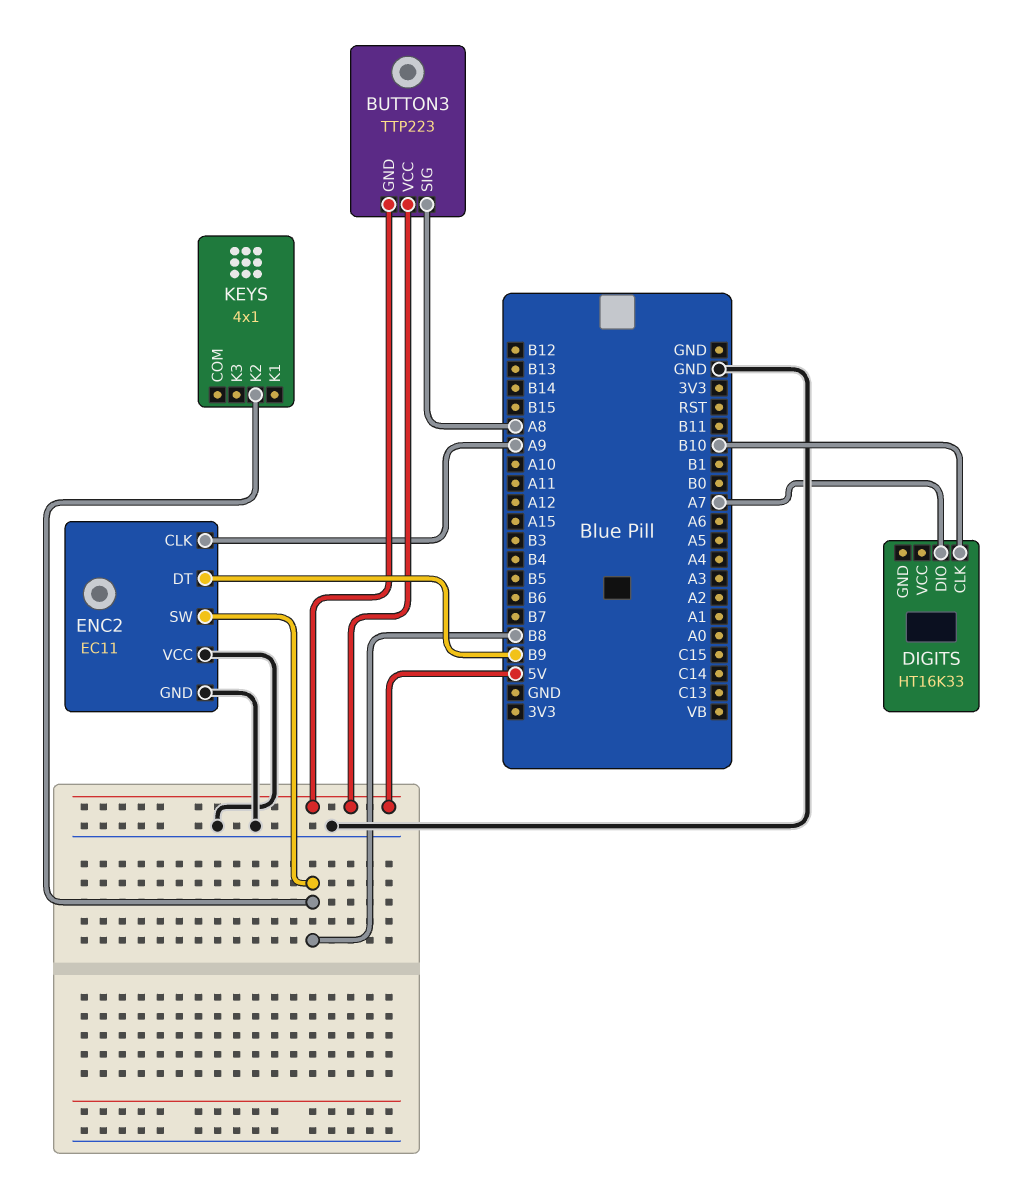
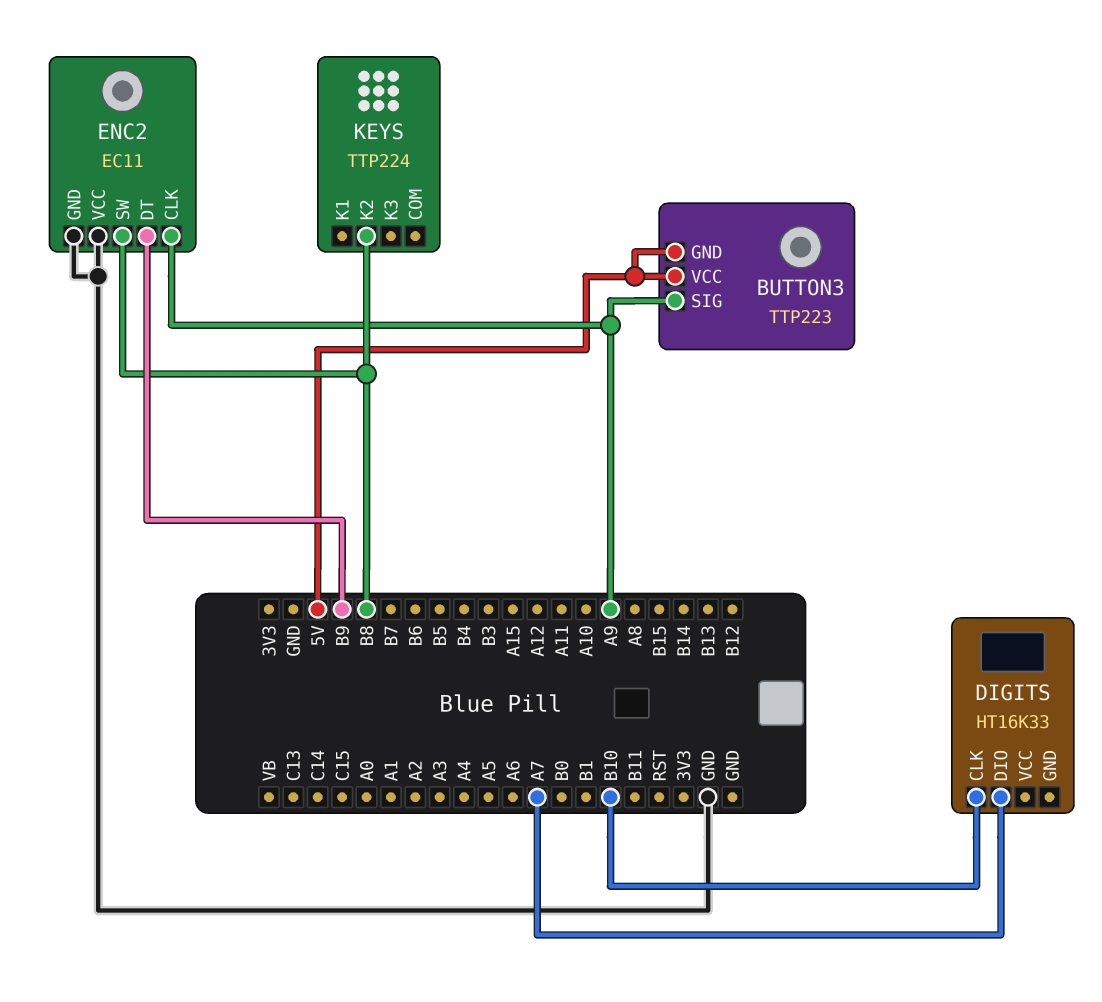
BUTTON3 pin SIG: A8 -> A9
KEYS: 4x1 -> TTP224

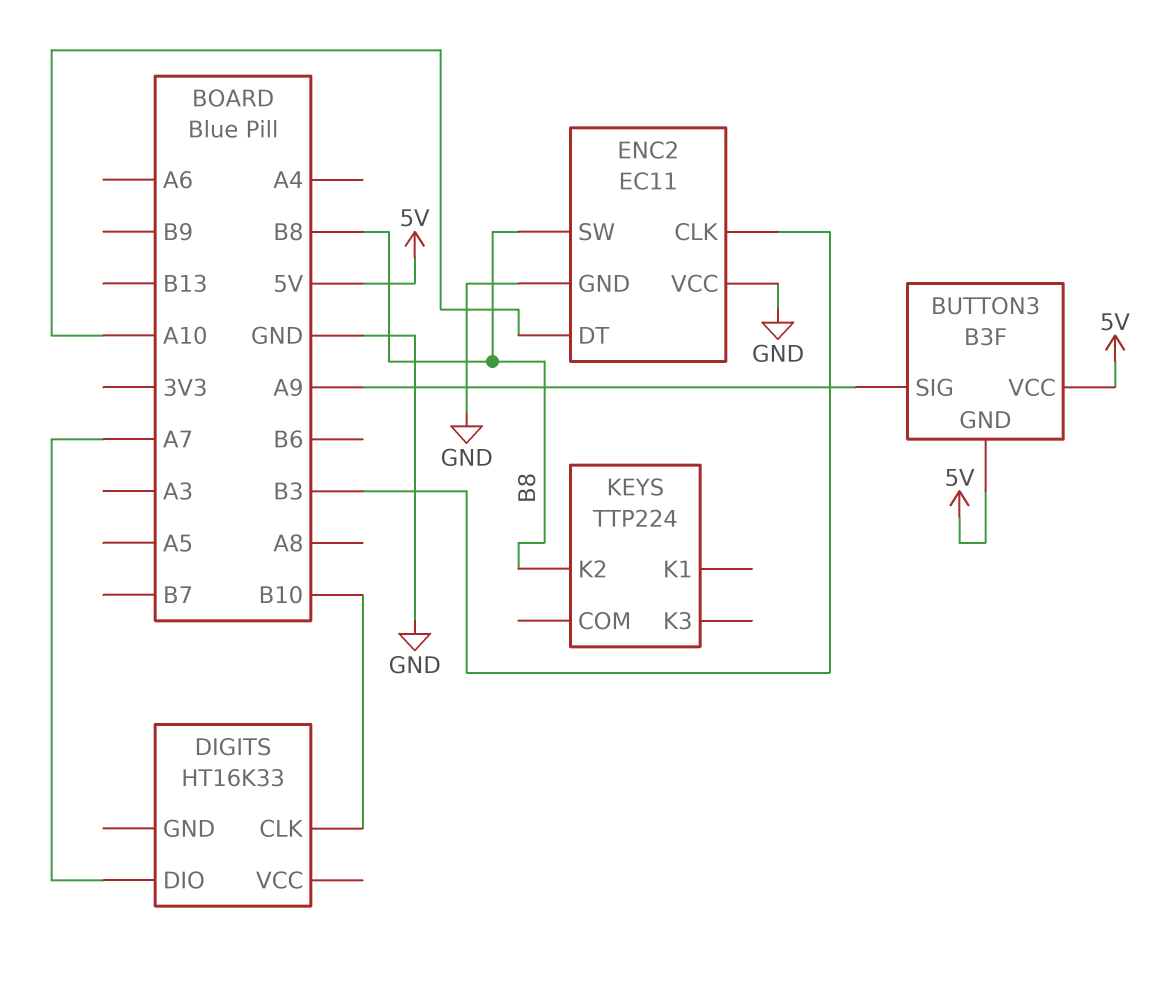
BUTTON3: TTP223 -> B3F
ENC2 pin CLK: A9 -> B3
ENC2 pin DT: B9 -> A10

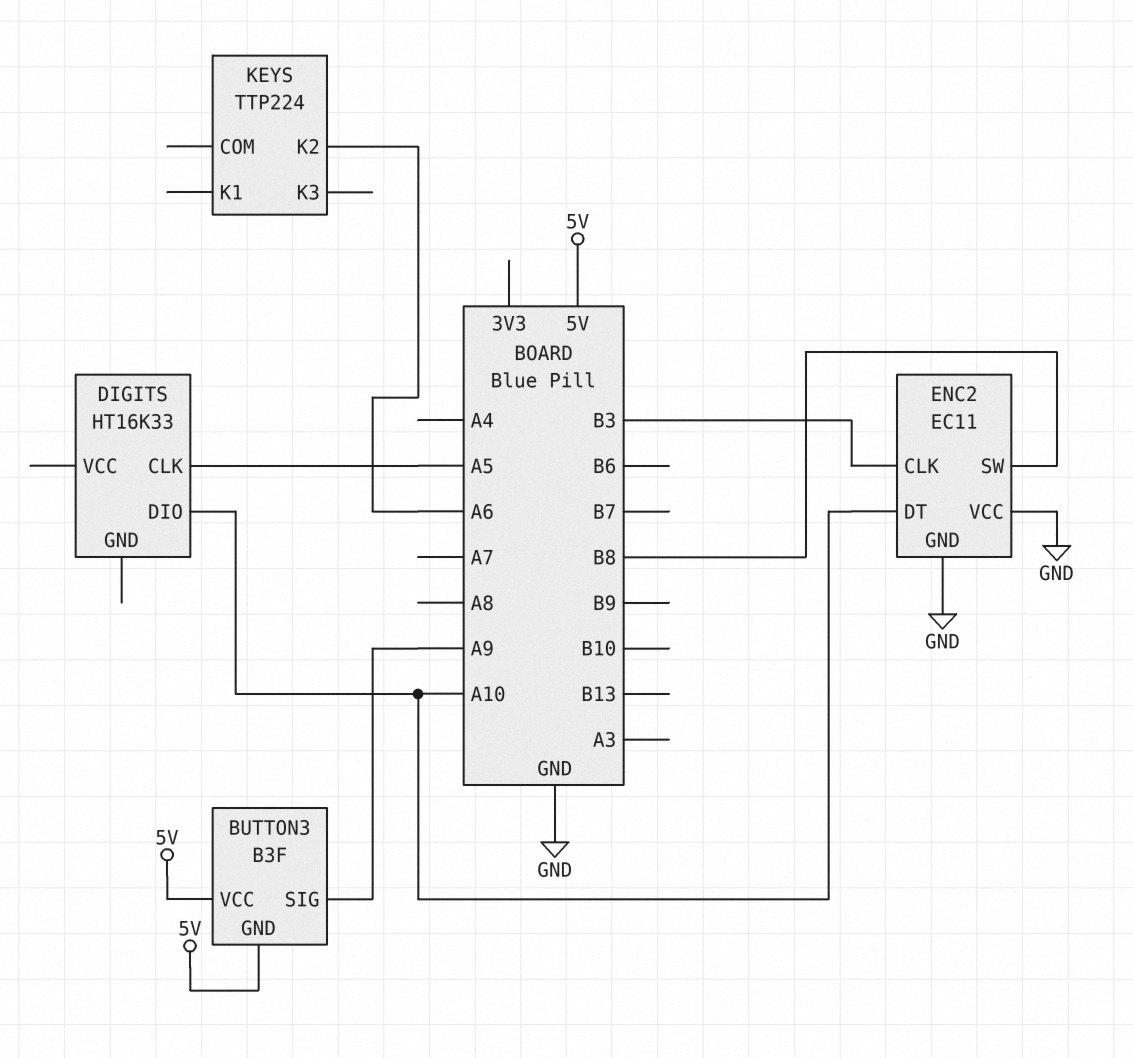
DIGITS pin CLK: B10 -> A5
DIGITS pin DIO: A7 -> A10
KEYS pin K2: B8 -> A6

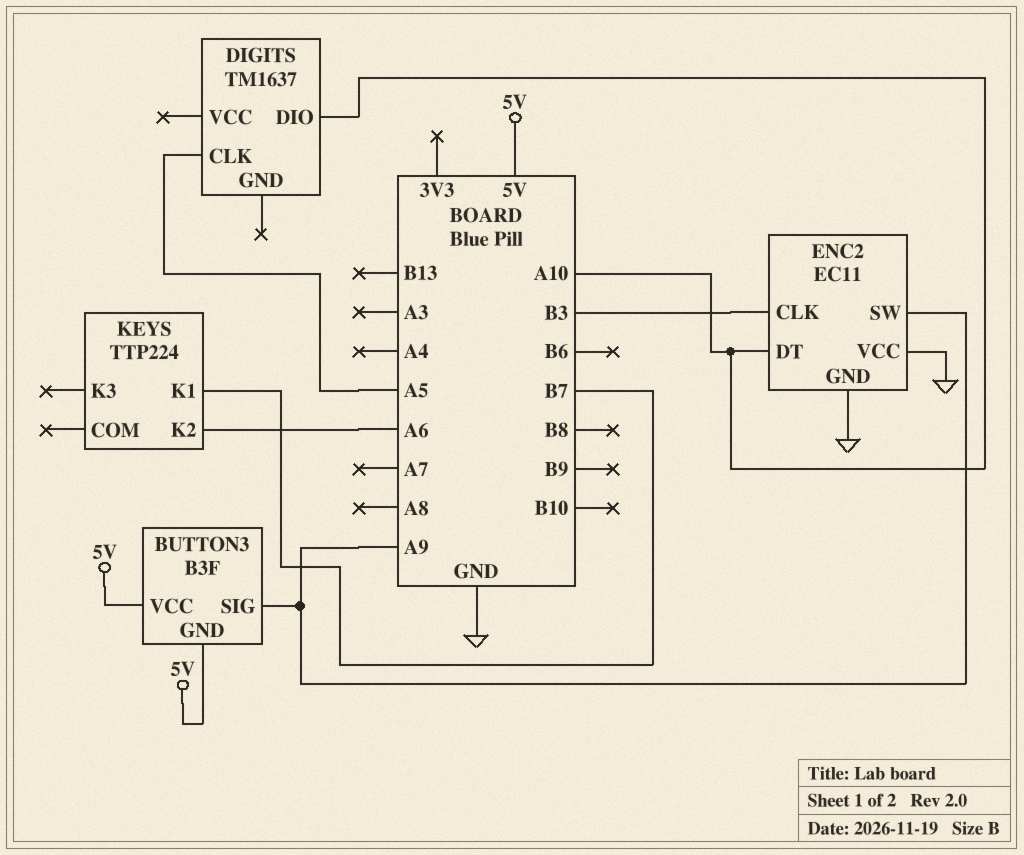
DIGITS: HT16K33 -> TM1637
ENC2 pin SW: B8 -> A9
KEYS pin K1: none -> B7

